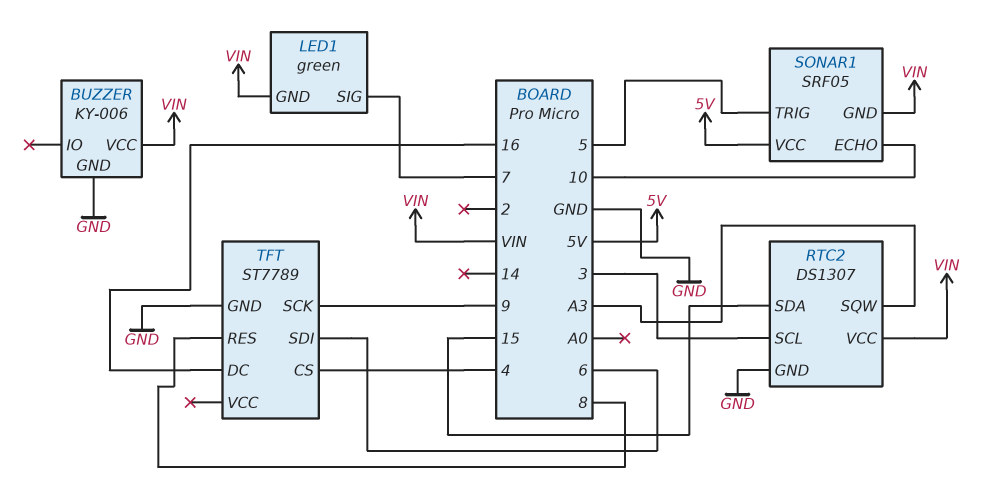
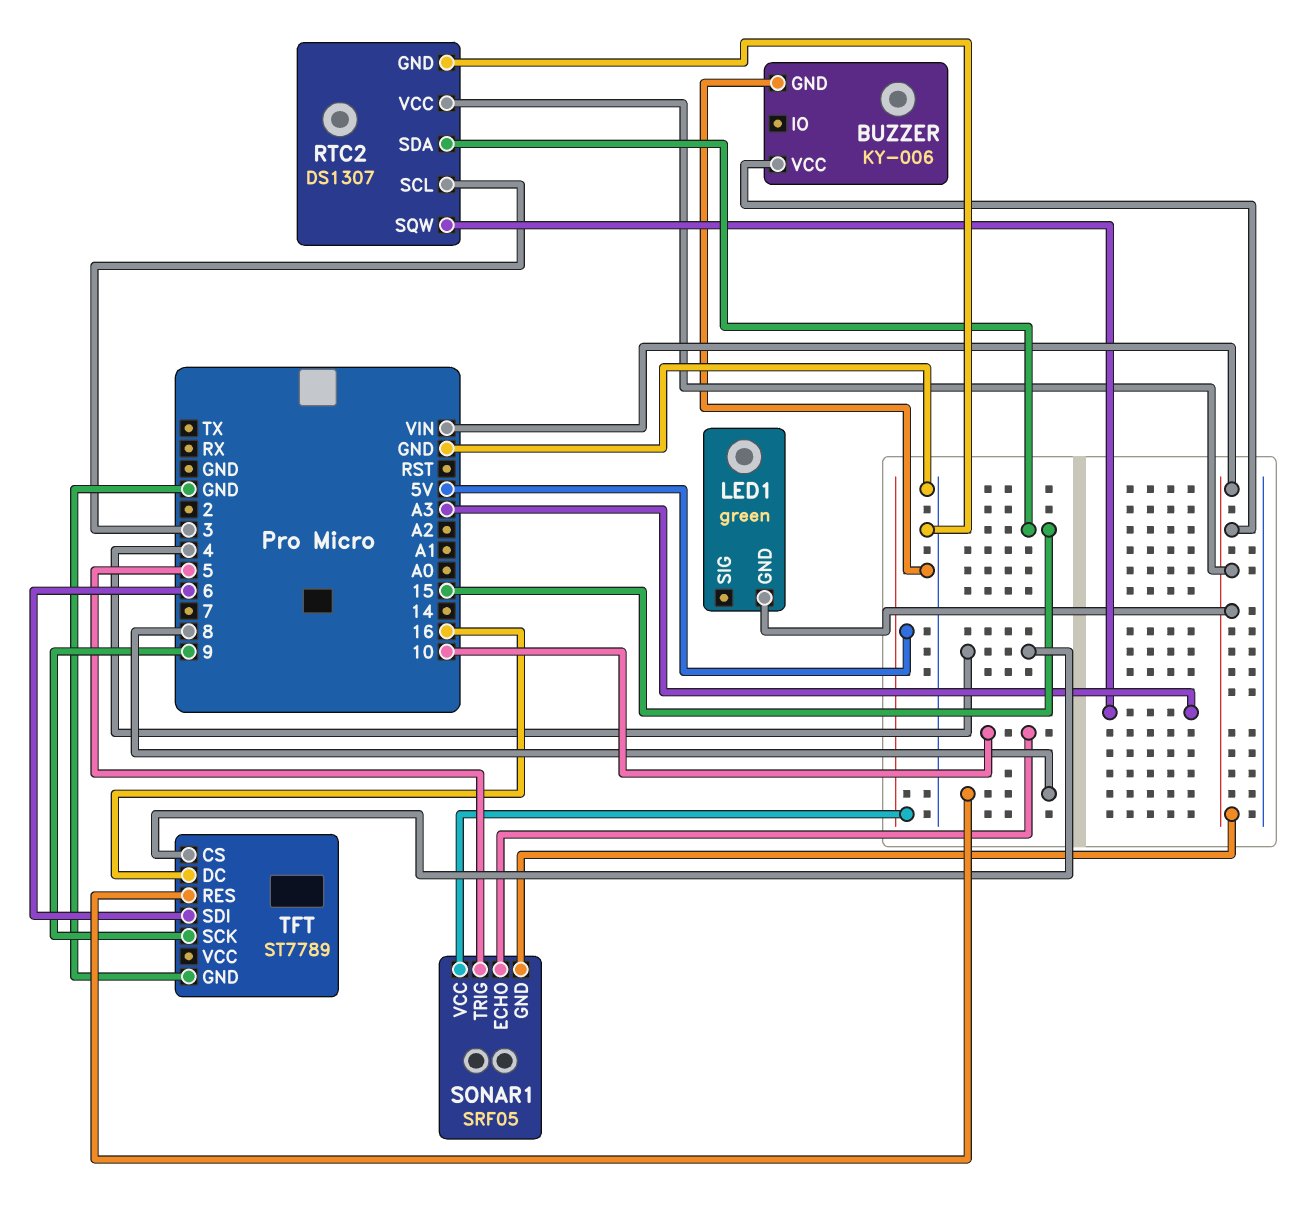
LED1 pin SIG: 7 -> none

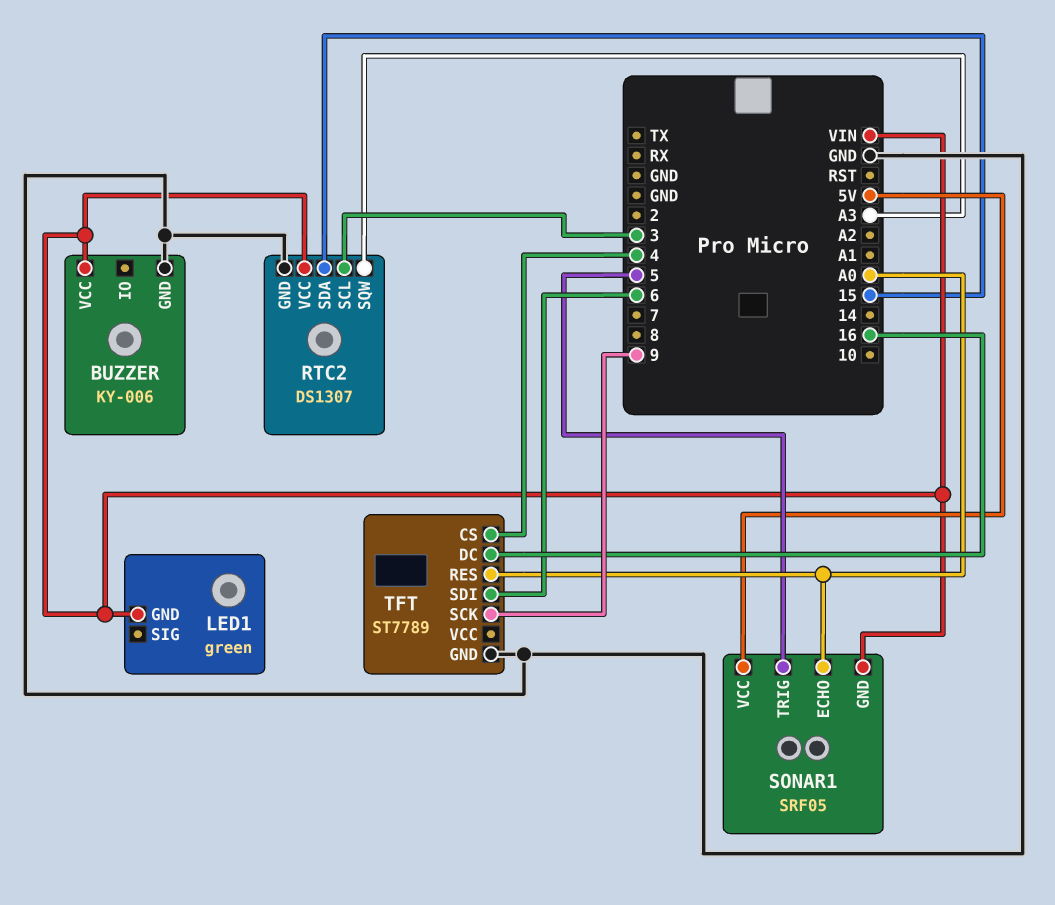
SONAR1 pin ECHO: 10 -> A0
TFT pin RES: 8 -> A0

